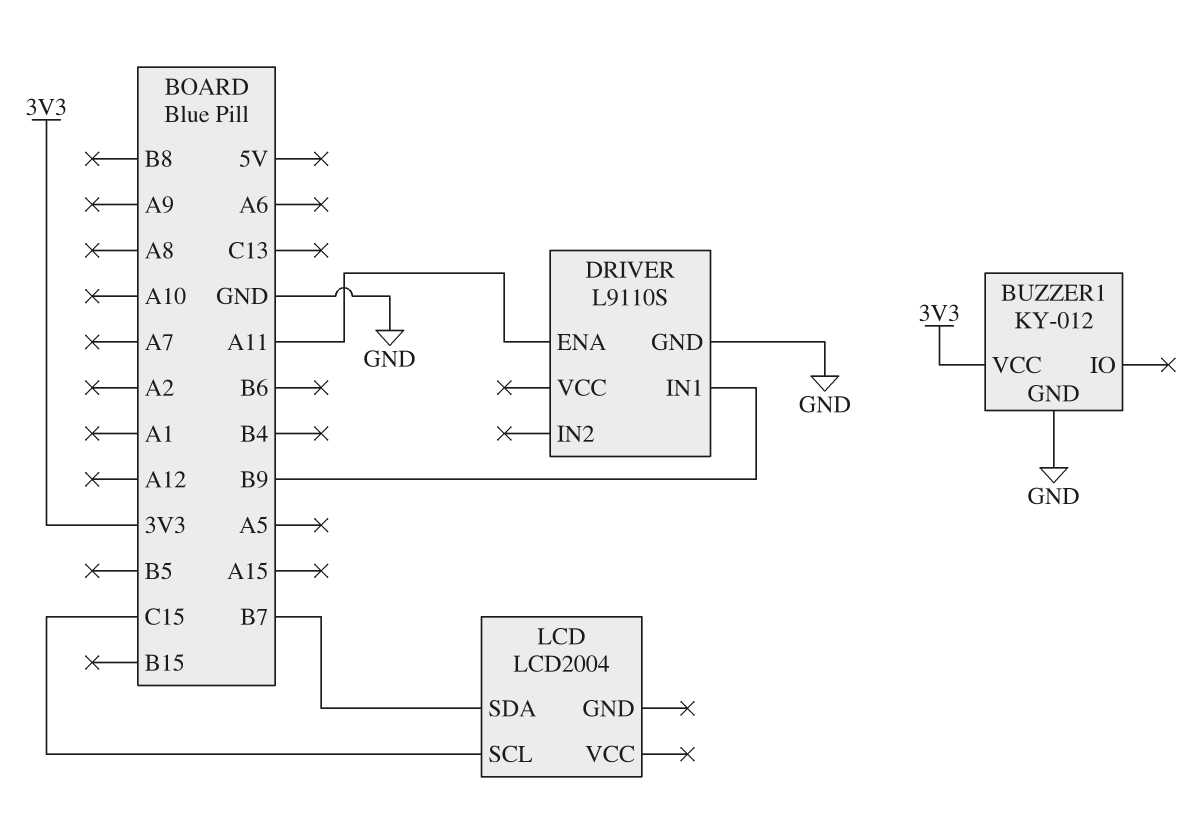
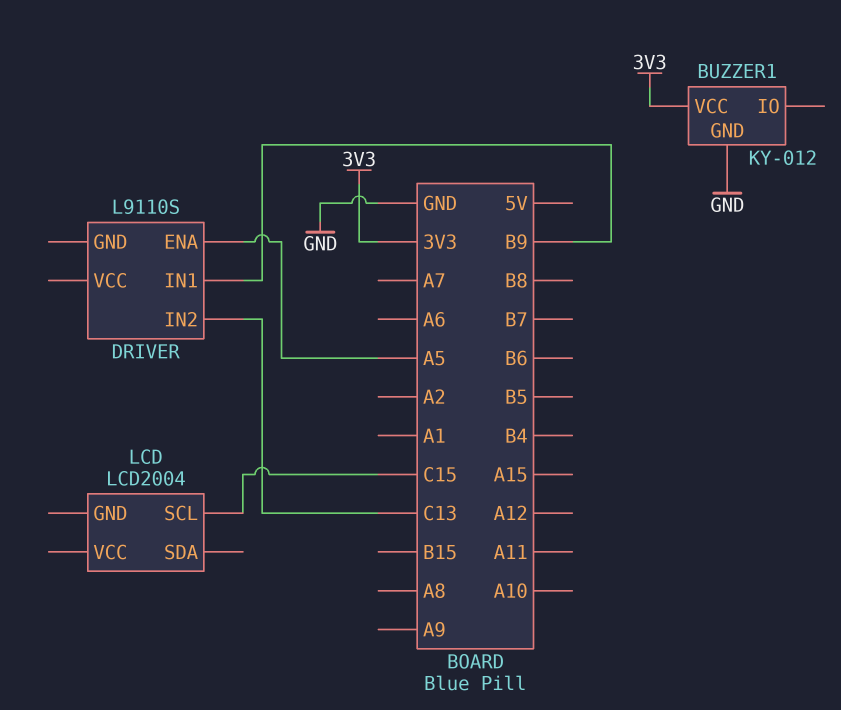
DRIVER pin ENA: A11 -> A5
DRIVER pin GND: GND -> none
DRIVER pin IN2: none -> C13
LCD pin SDA: B7 -> none

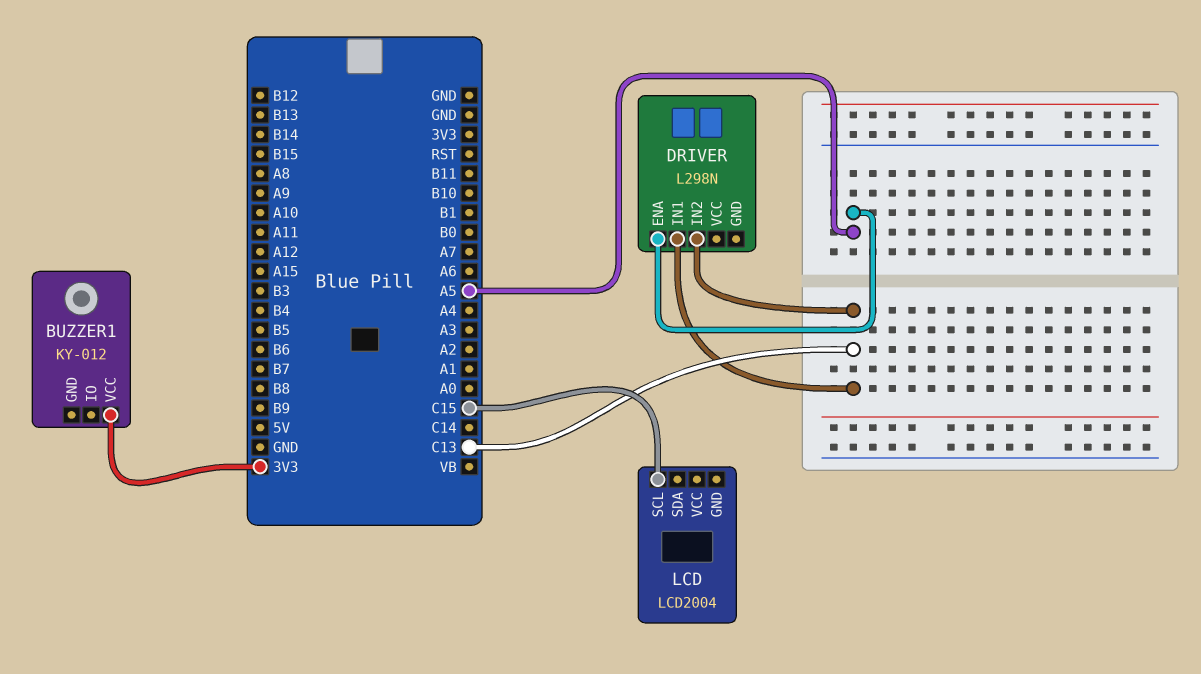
BUZZER1 pin GND: GND -> none
DRIVER: L9110S -> L298N
DRIVER pin IN1: B9 -> C13

